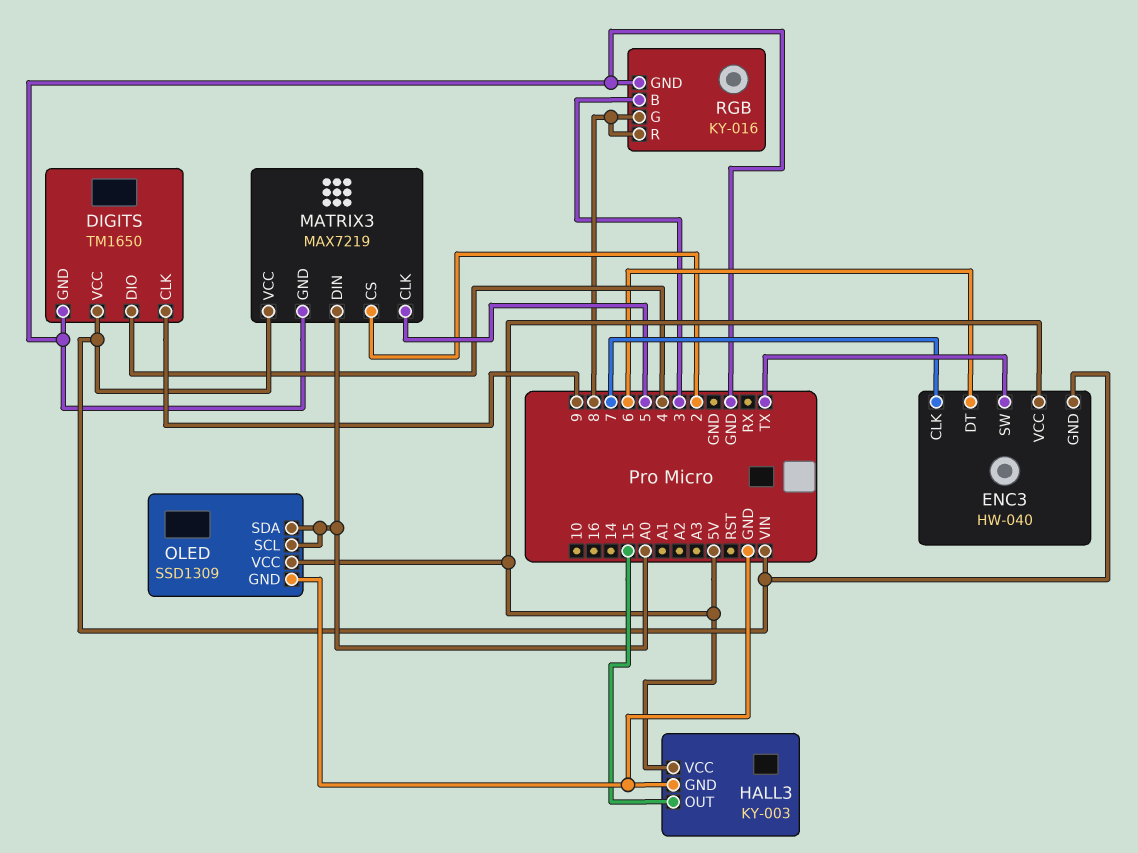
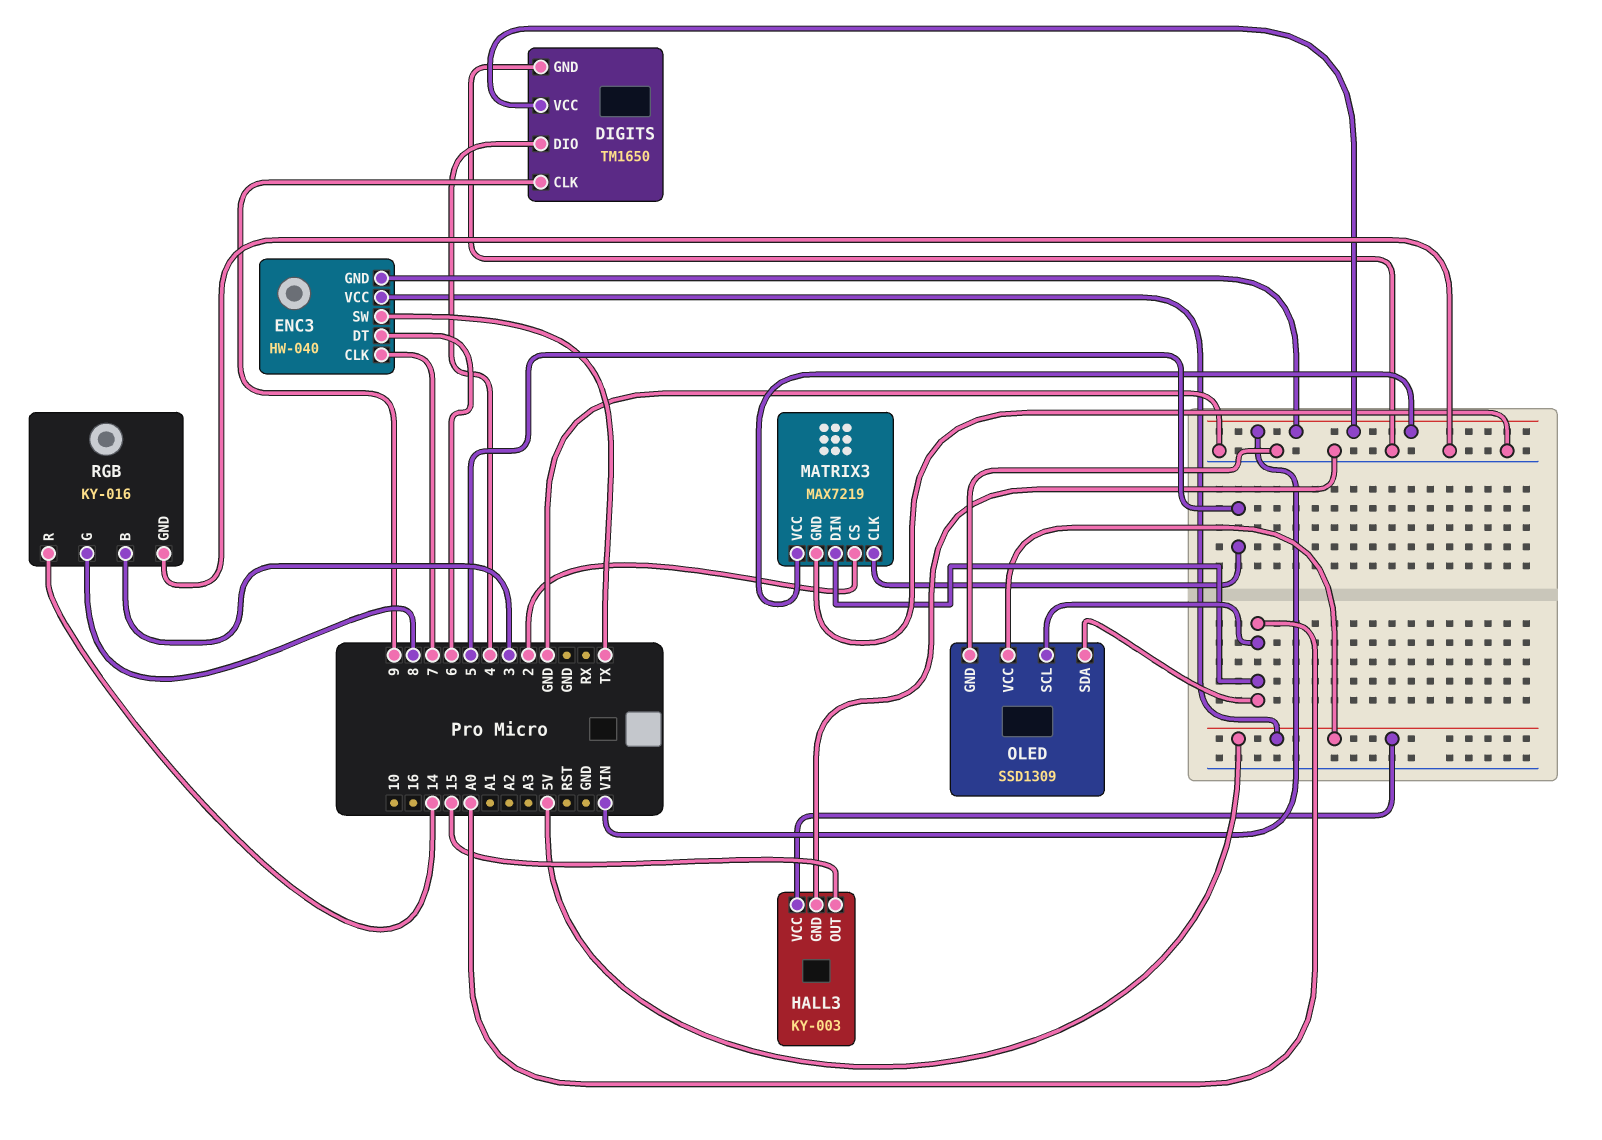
RGB pin R: 8 -> 14

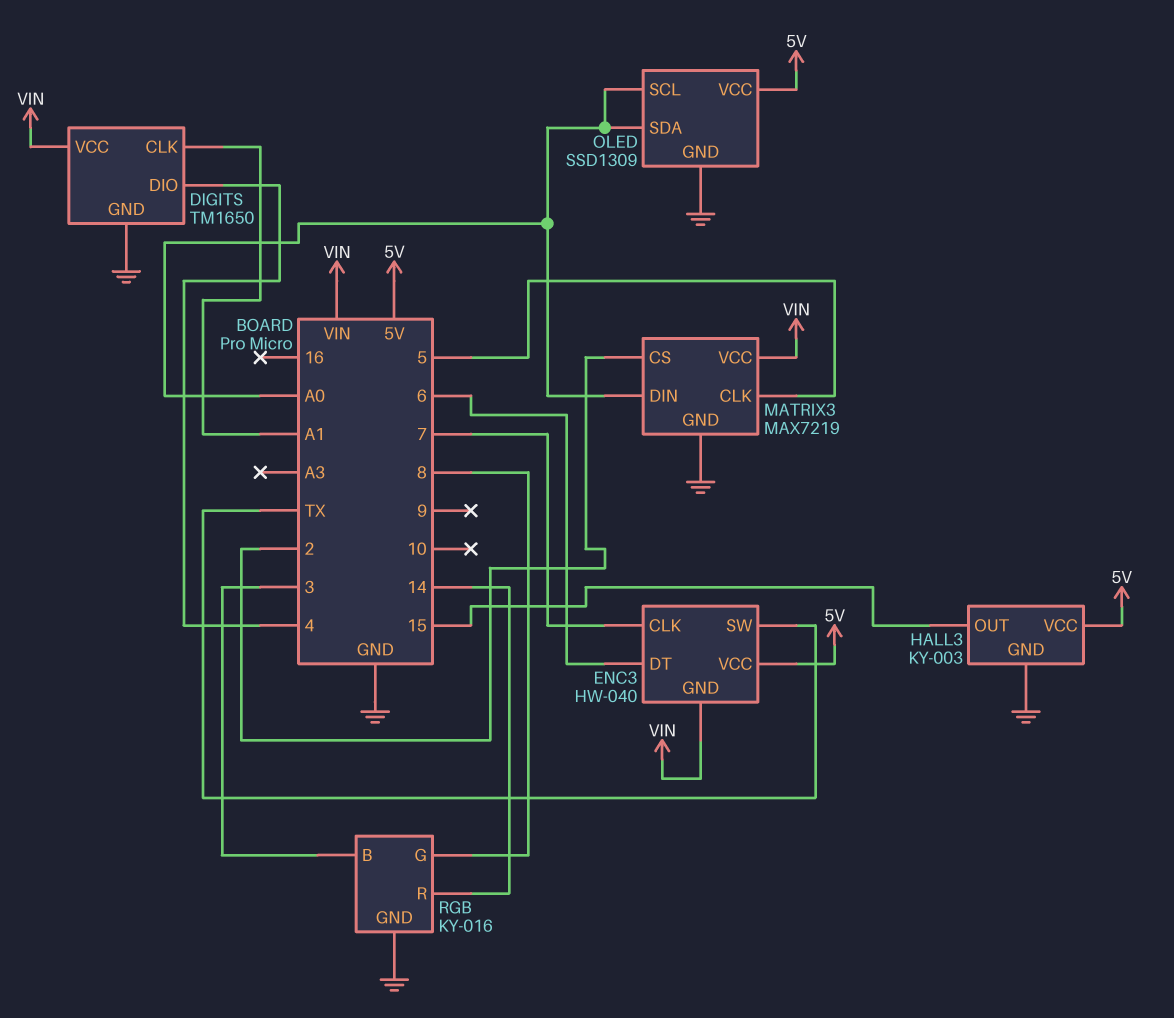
DIGITS pin CLK: 9 -> A1

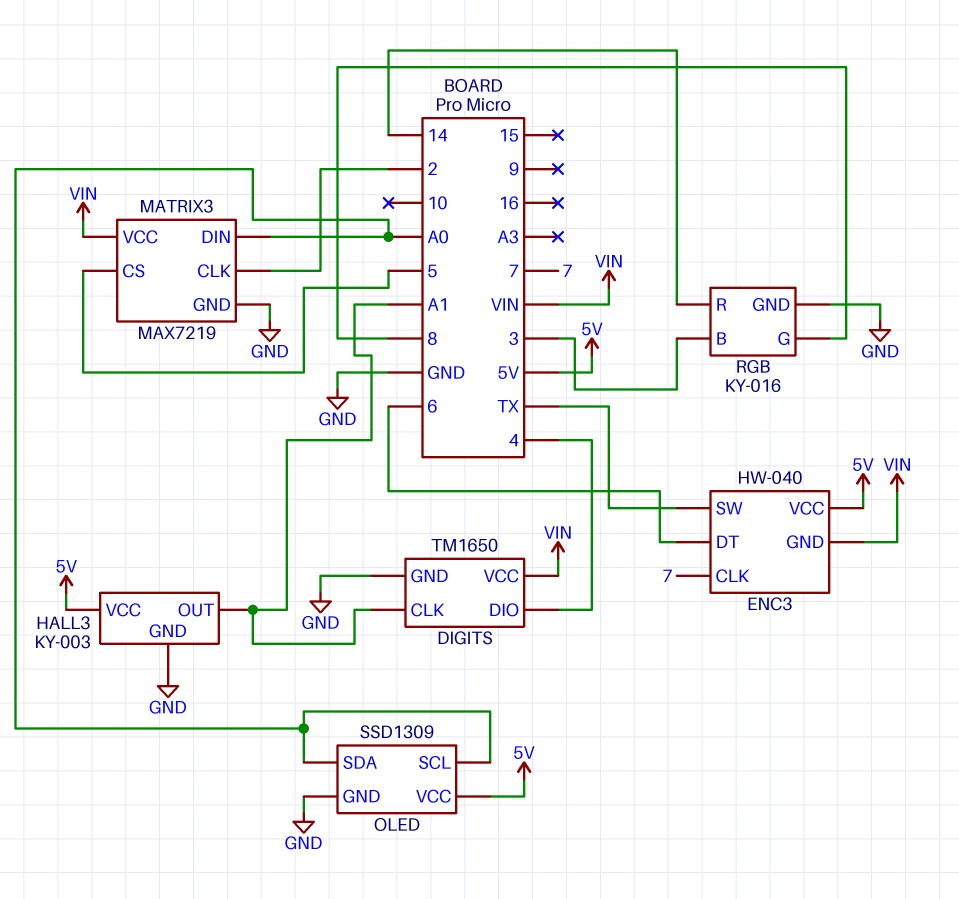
HALL3 pin OUT: 15 -> A1
MATRIX3 pin CLK: 5 -> 2
MATRIX3 pin CS: 2 -> 5

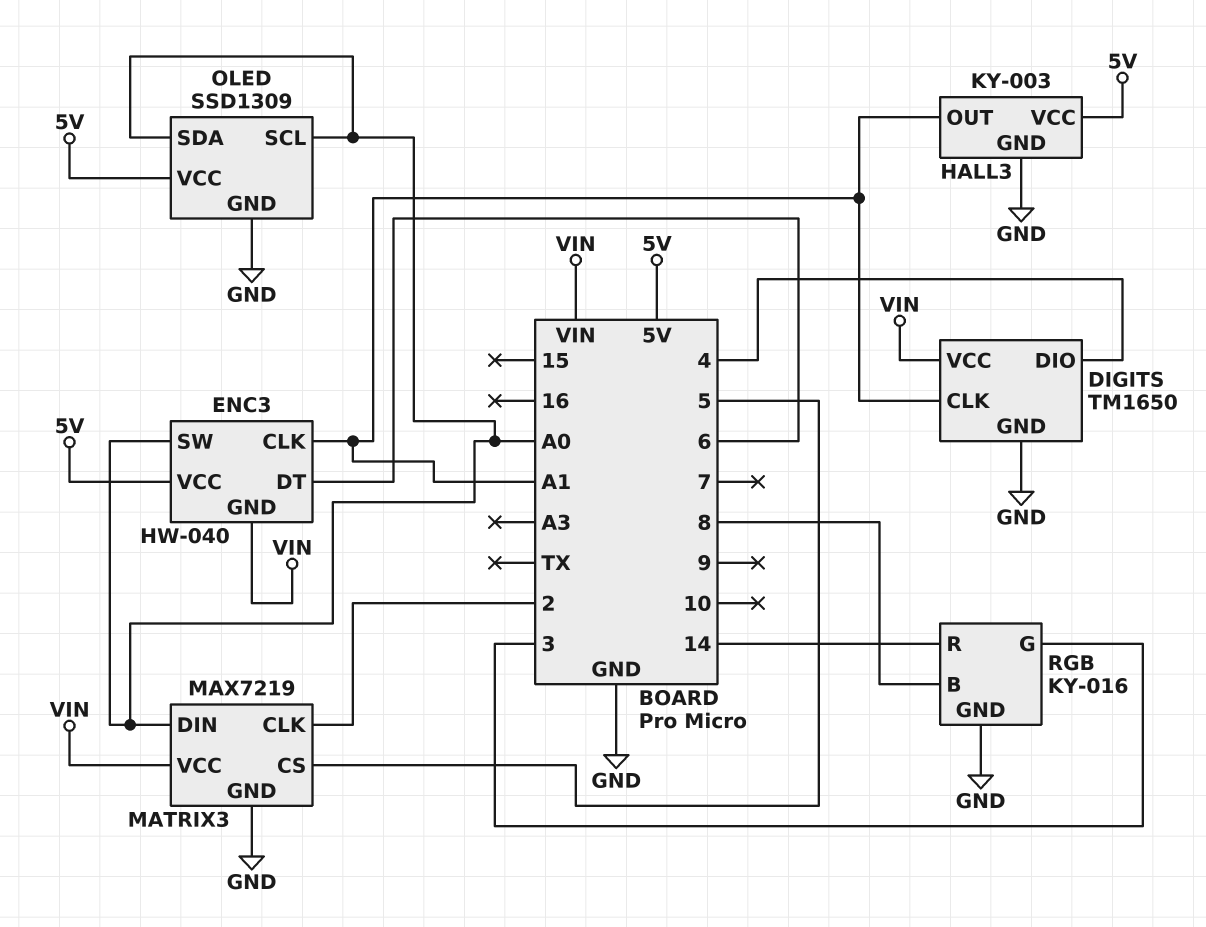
ENC3 pin CLK: 7 -> A1
ENC3 pin SW: TX -> A0
RGB pin B: 3 -> 8
RGB pin G: 8 -> 3

